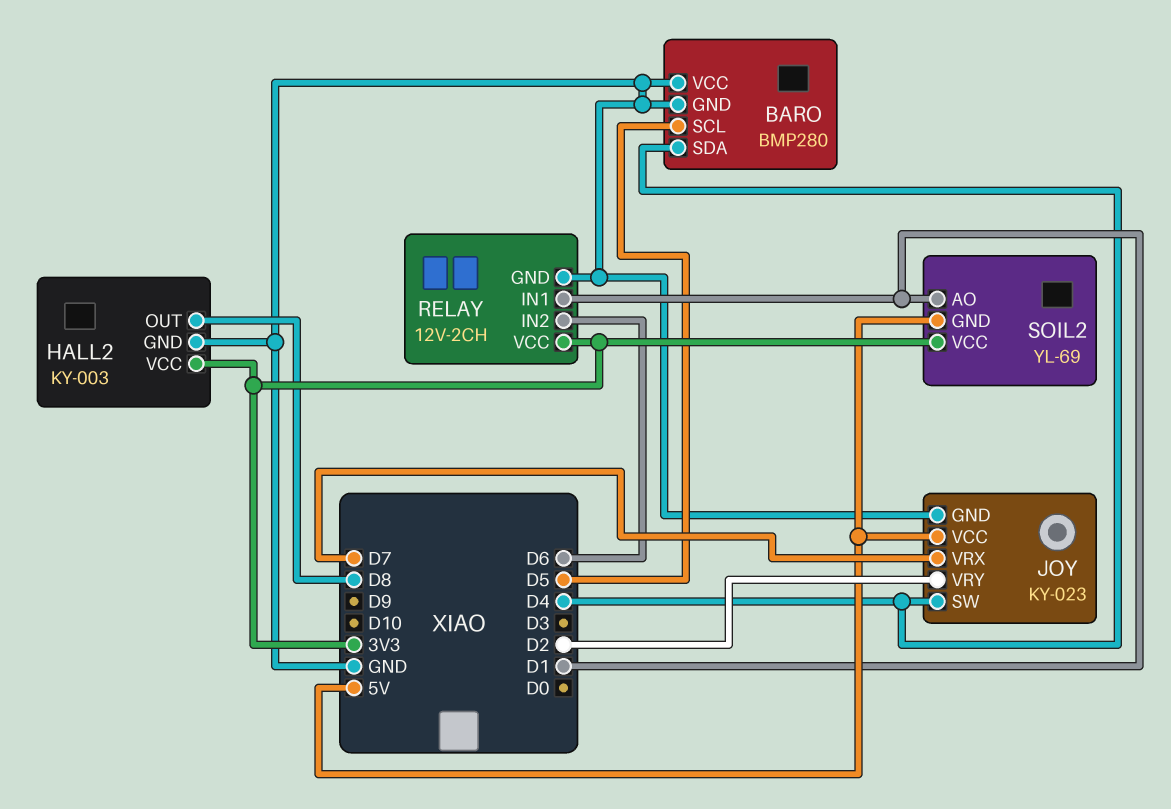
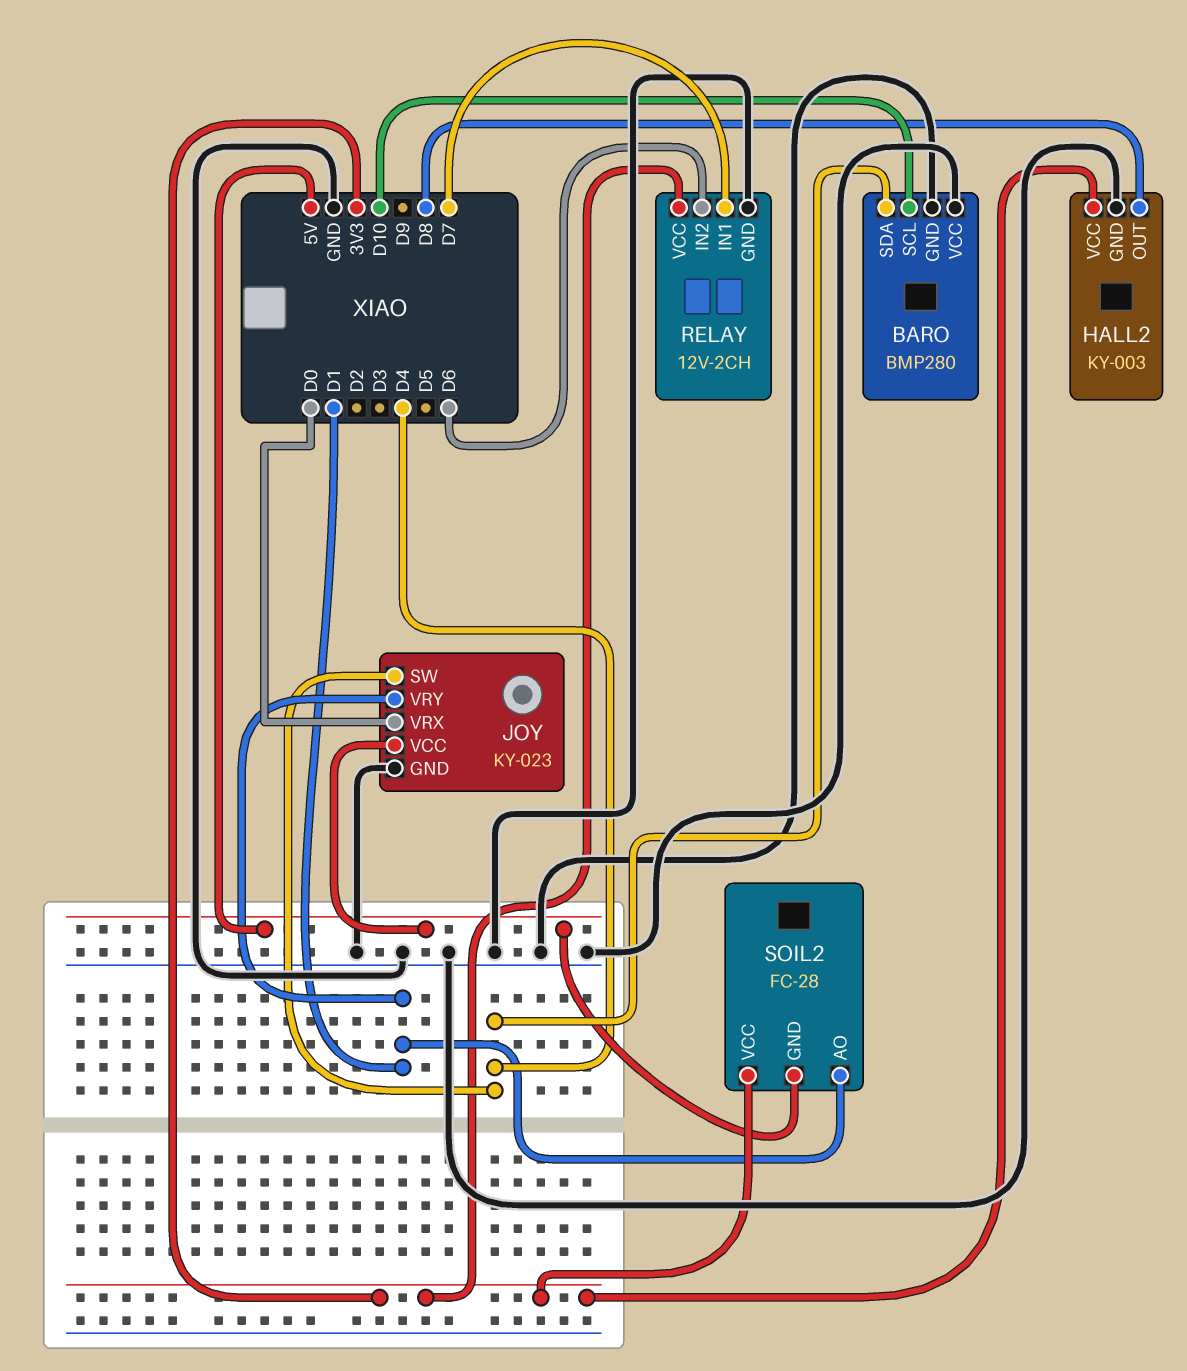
BARO pin SCL: D5 -> D10
JOY pin VRX: D7 -> D0
JOY pin VRY: D2 -> D1
RELAY pin IN1: D1 -> D7
SOIL2: YL-69 -> FC-28

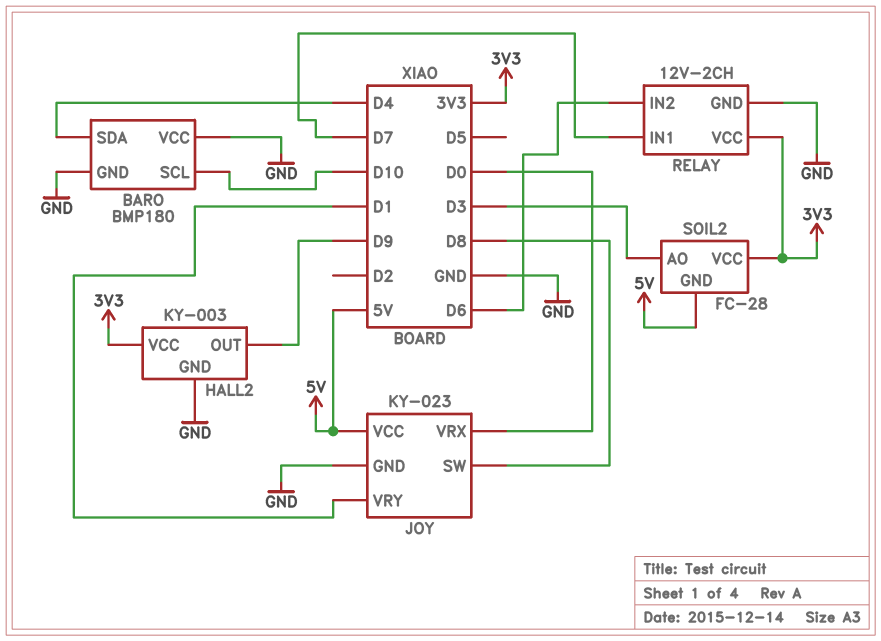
BARO: BMP280 -> BMP180
HALL2 pin OUT: D8 -> D9
JOY pin SW: D4 -> D8
SOIL2 pin AO: D1 -> D3

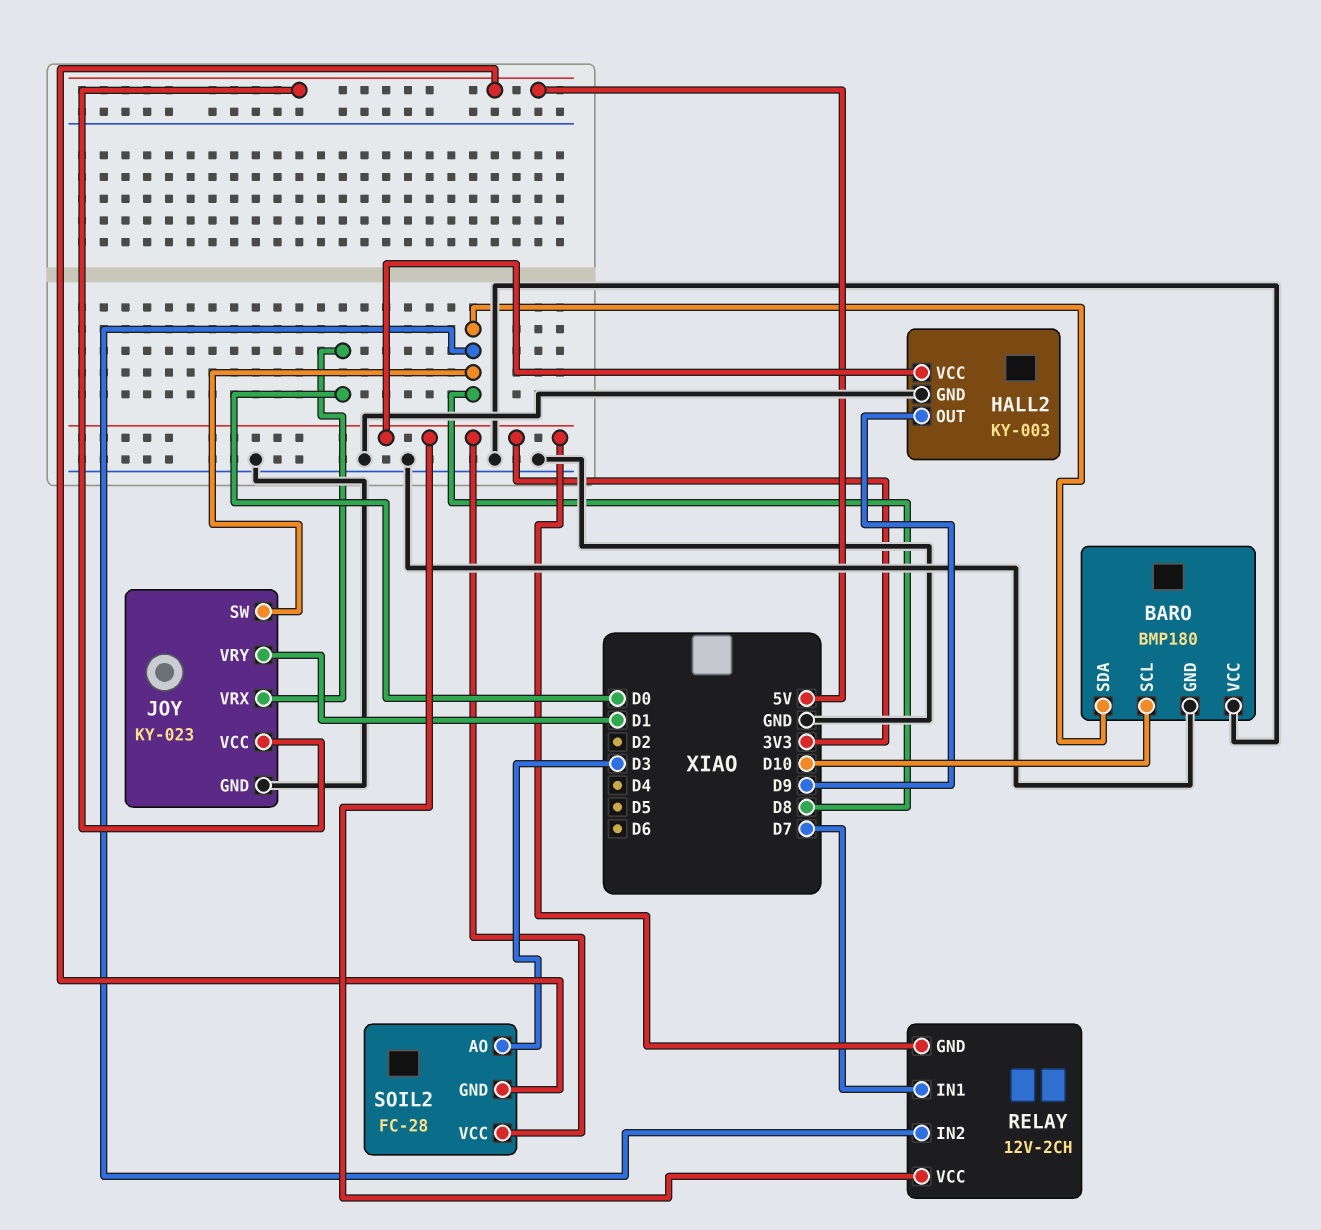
BARO pin SDA: D4 -> D8
RELAY pin GND: GND -> 3V3
RELAY pin IN2: D6 -> D8

